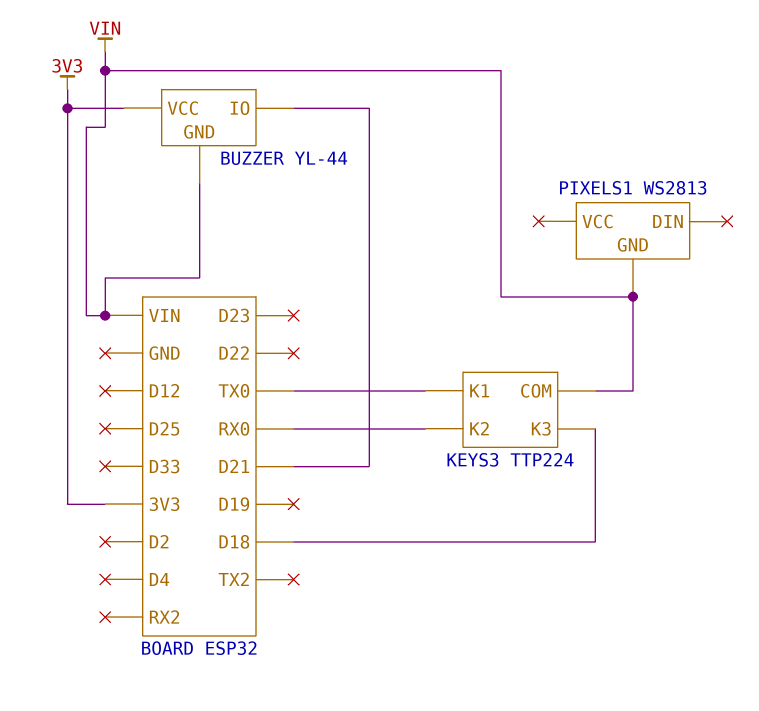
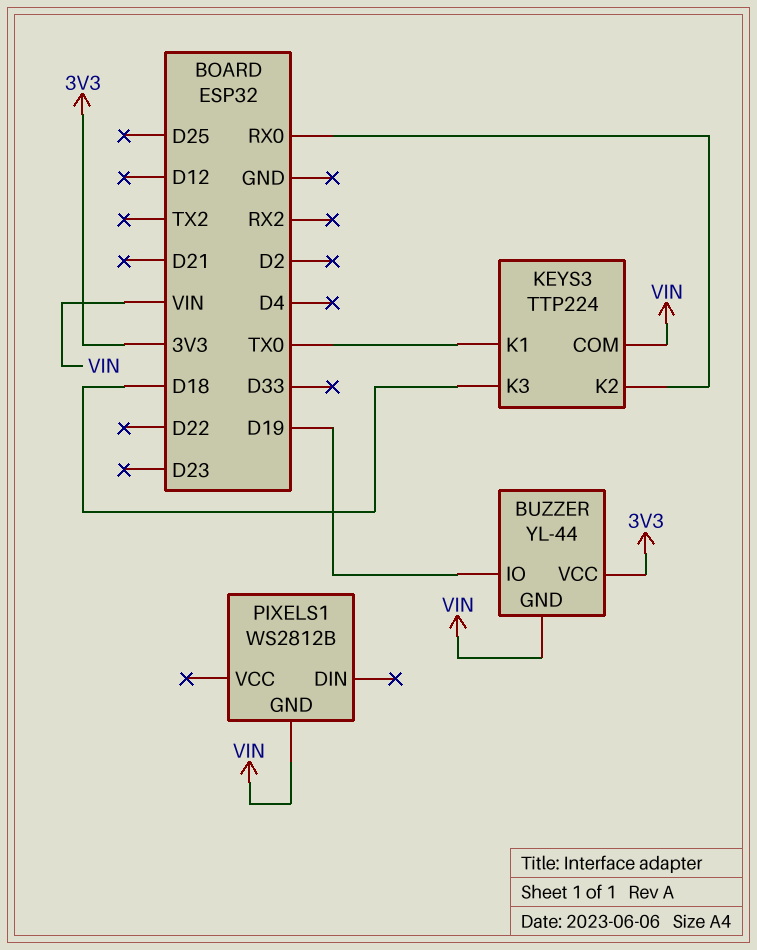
BUZZER pin IO: D21 -> D19
PIXELS1: WS2813 -> WS2812B

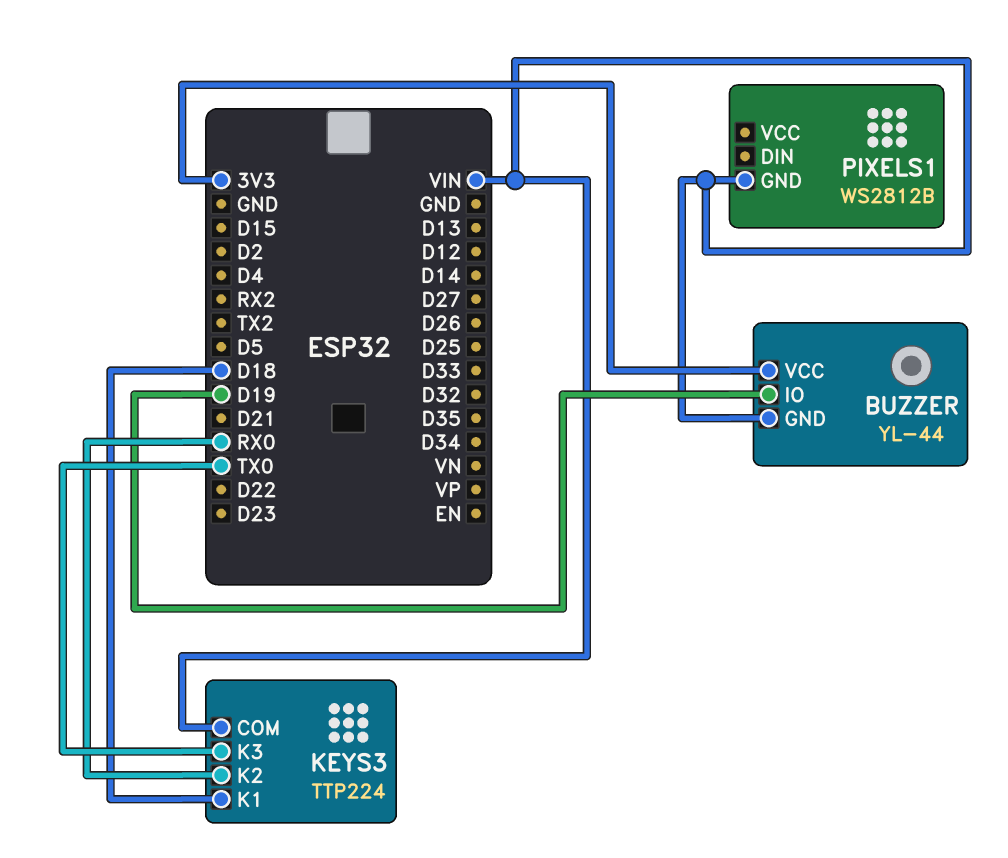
KEYS3 pin K1: TX0 -> D18
KEYS3 pin K3: D18 -> TX0

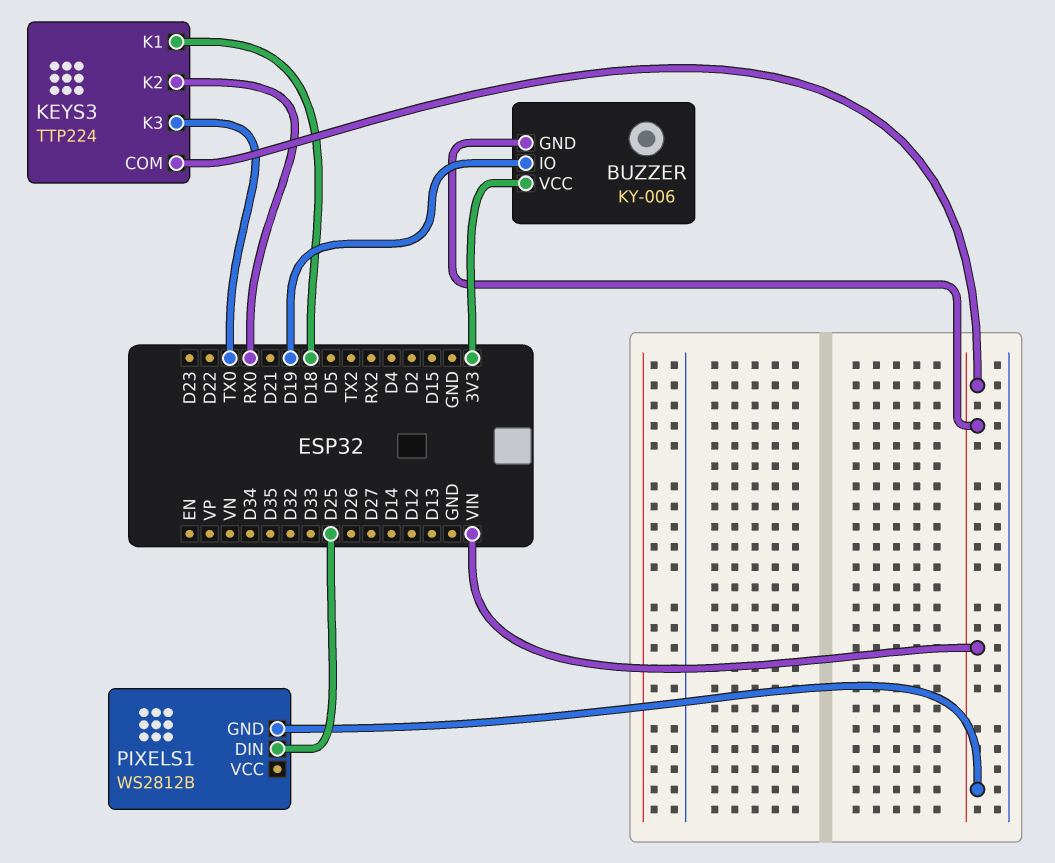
BUZZER: YL-44 -> KY-006
PIXELS1 pin DIN: none -> D25

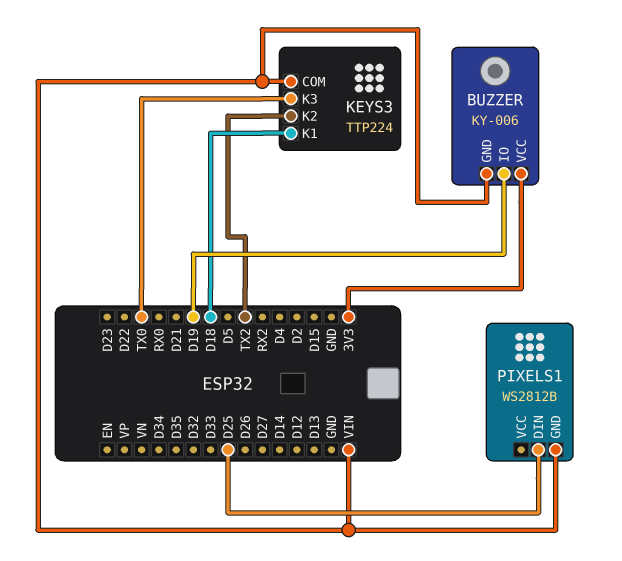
KEYS3 pin K2: RX0 -> TX2

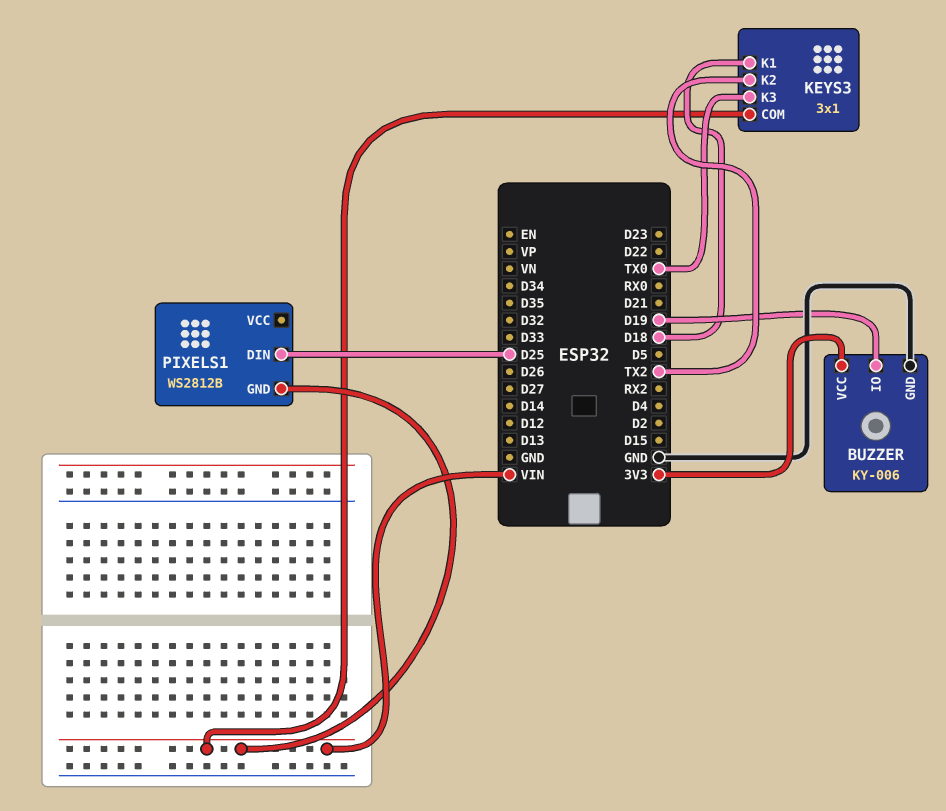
BUZZER pin GND: VIN -> GND
KEYS3: TTP224 -> 3x1

